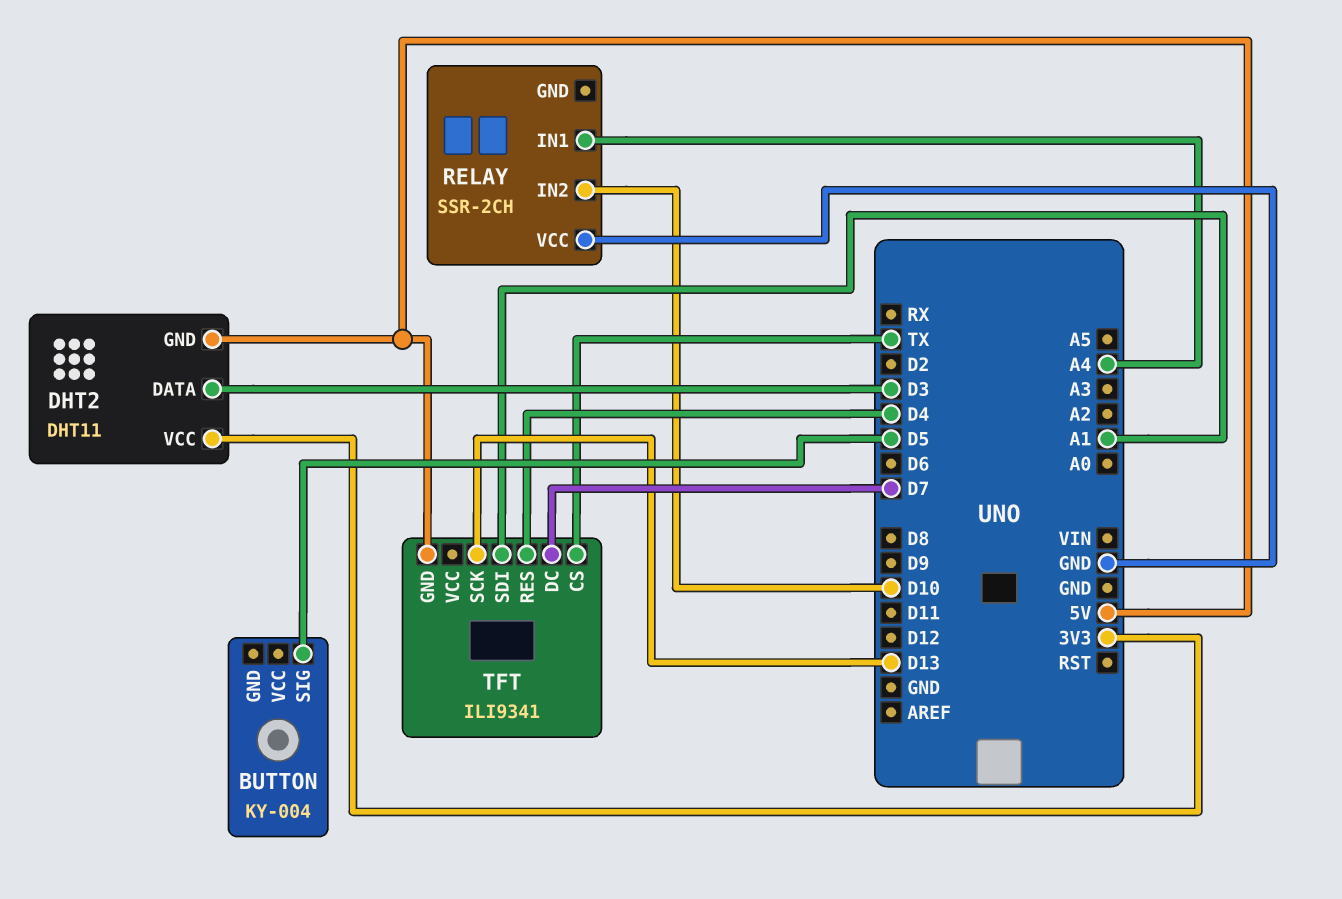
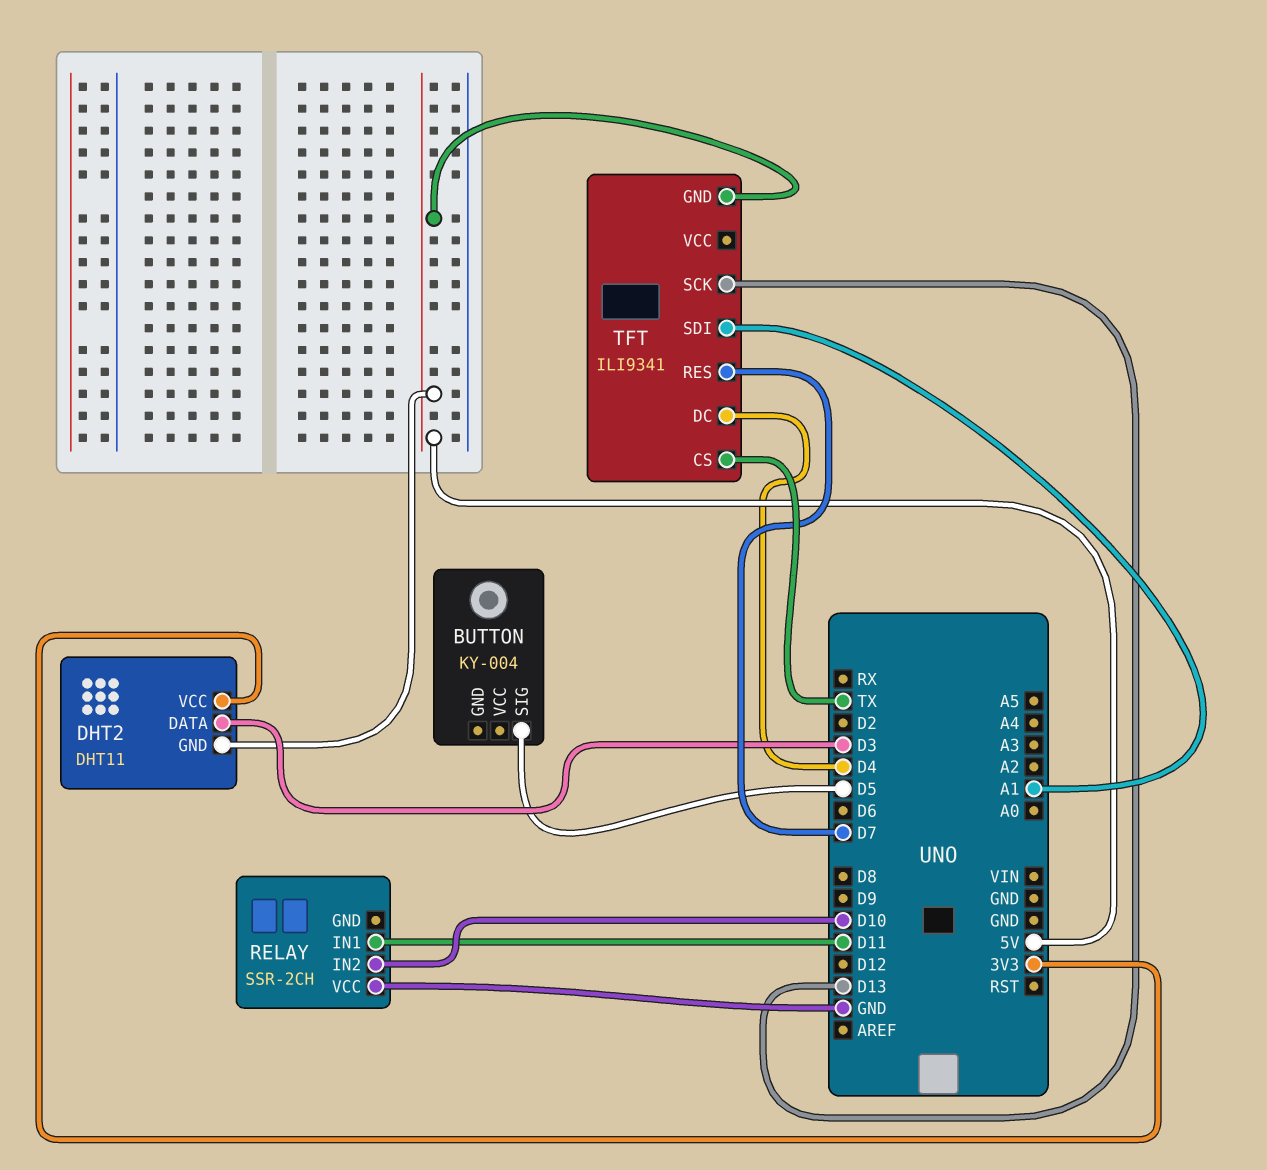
RELAY pin IN1: A4 -> D11
TFT pin DC: D7 -> D4
TFT pin RES: D4 -> D7

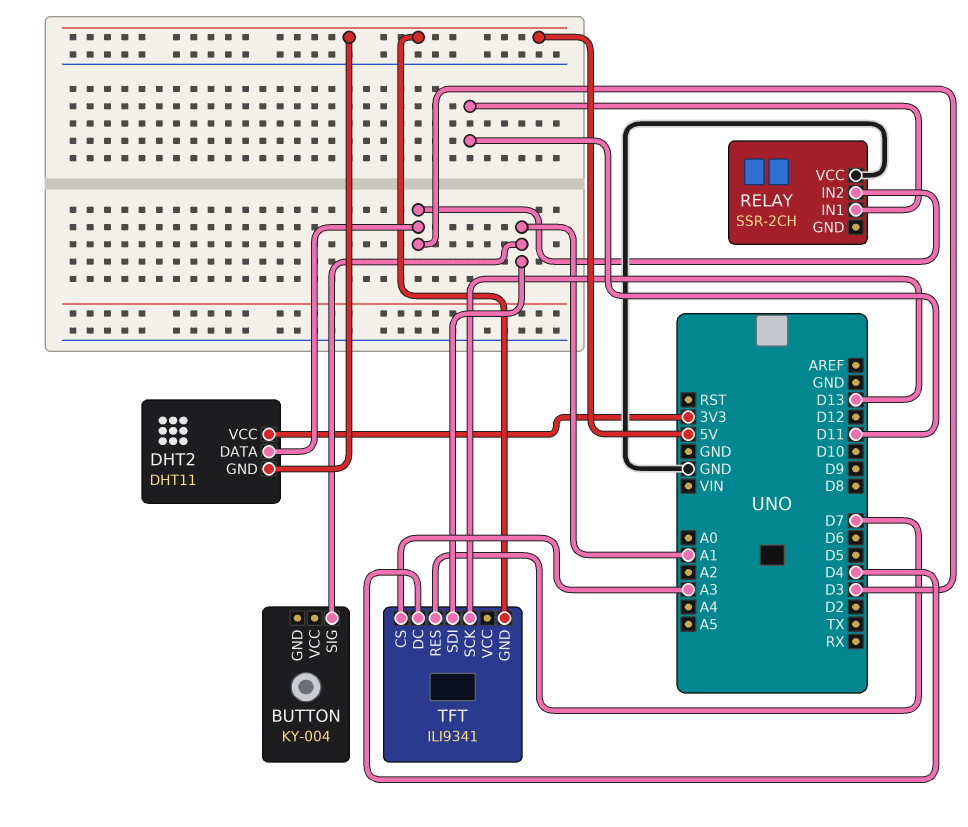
BUTTON pin SIG: D5 -> A1
RELAY pin IN2: D10 -> D3
TFT pin CS: TX -> A3

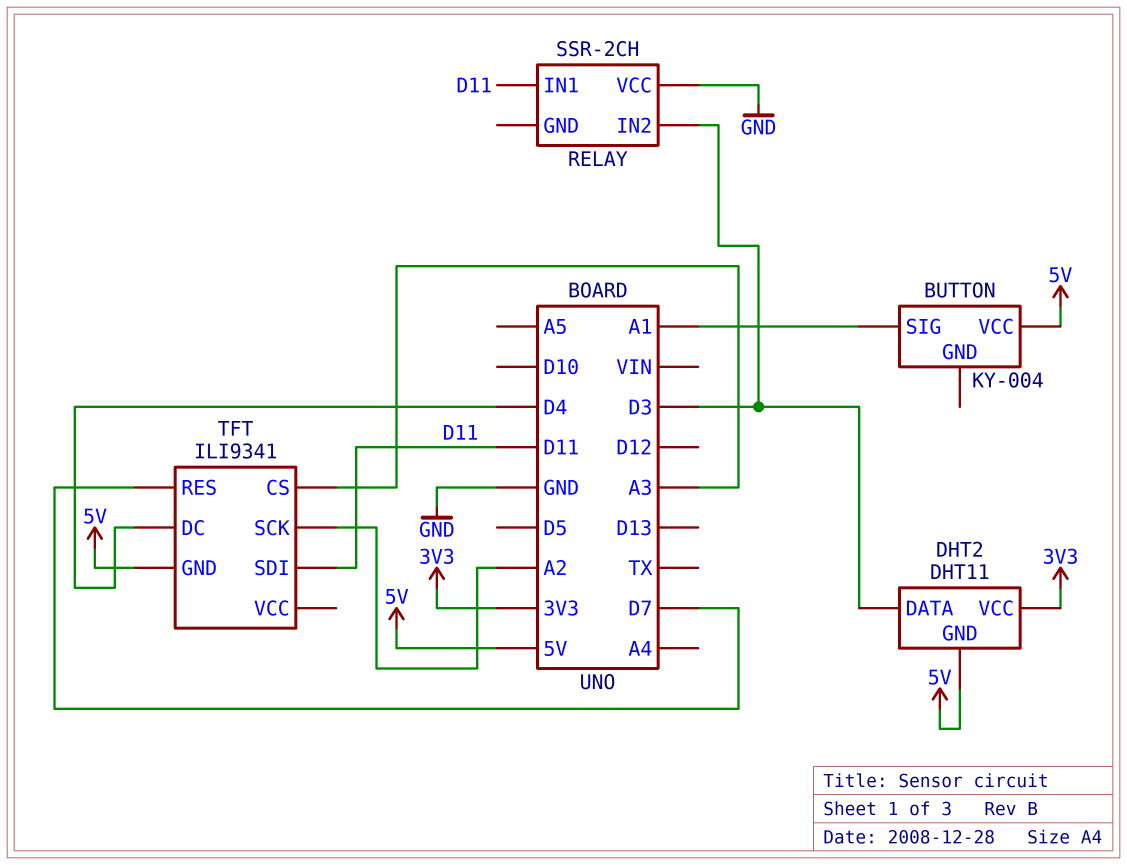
BUTTON pin VCC: none -> 5V
TFT pin SCK: D13 -> A2
TFT pin SDI: A1 -> D11

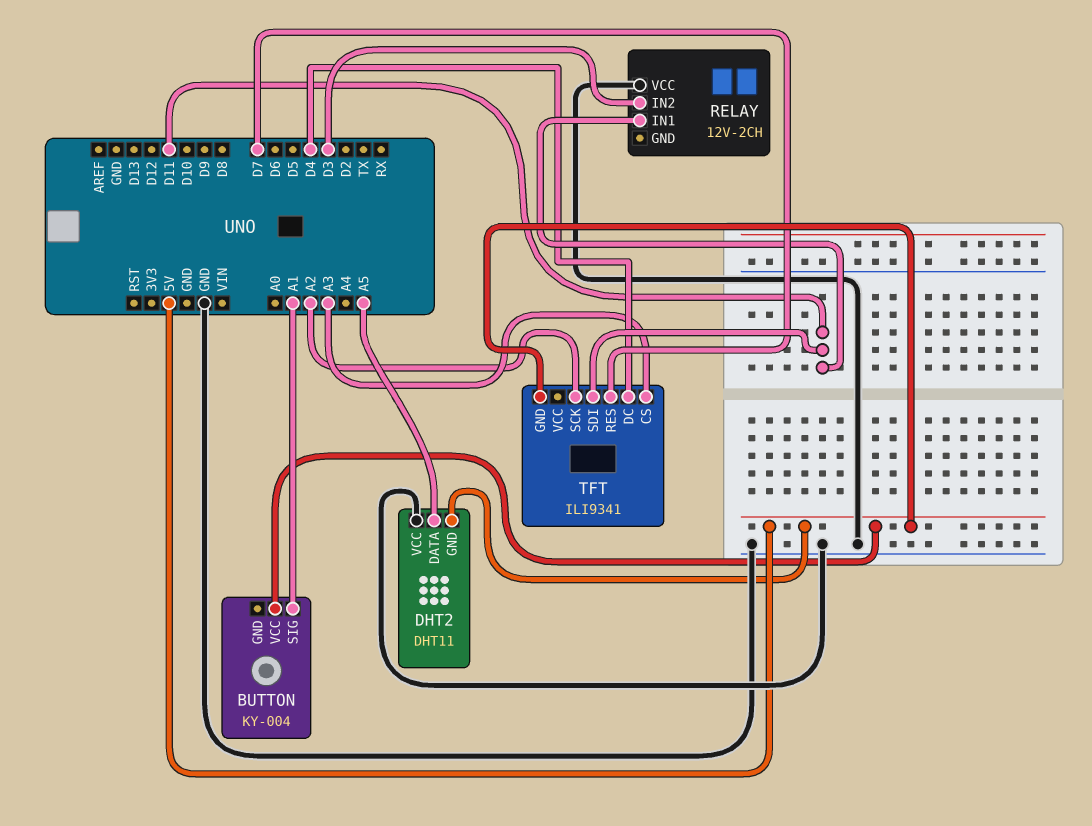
DHT2 pin DATA: D3 -> A5
DHT2 pin VCC: 3V3 -> GND
RELAY: SSR-2CH -> 12V-2CH

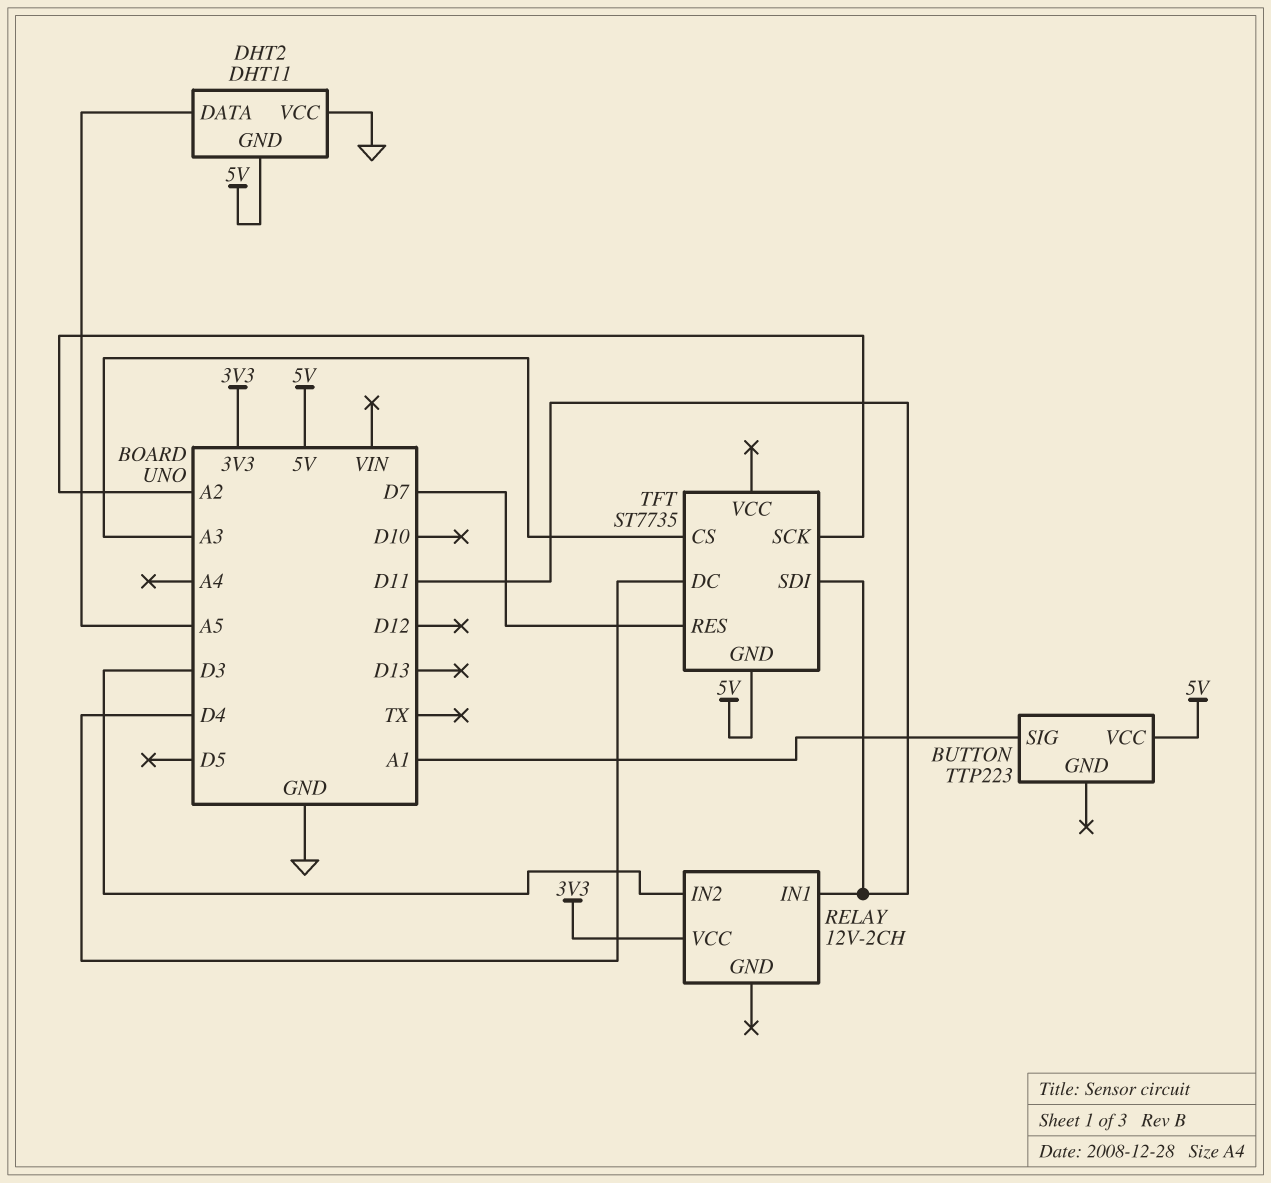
BUTTON: KY-004 -> TTP223
RELAY pin VCC: GND -> 3V3
TFT: ILI9341 -> ST7735

